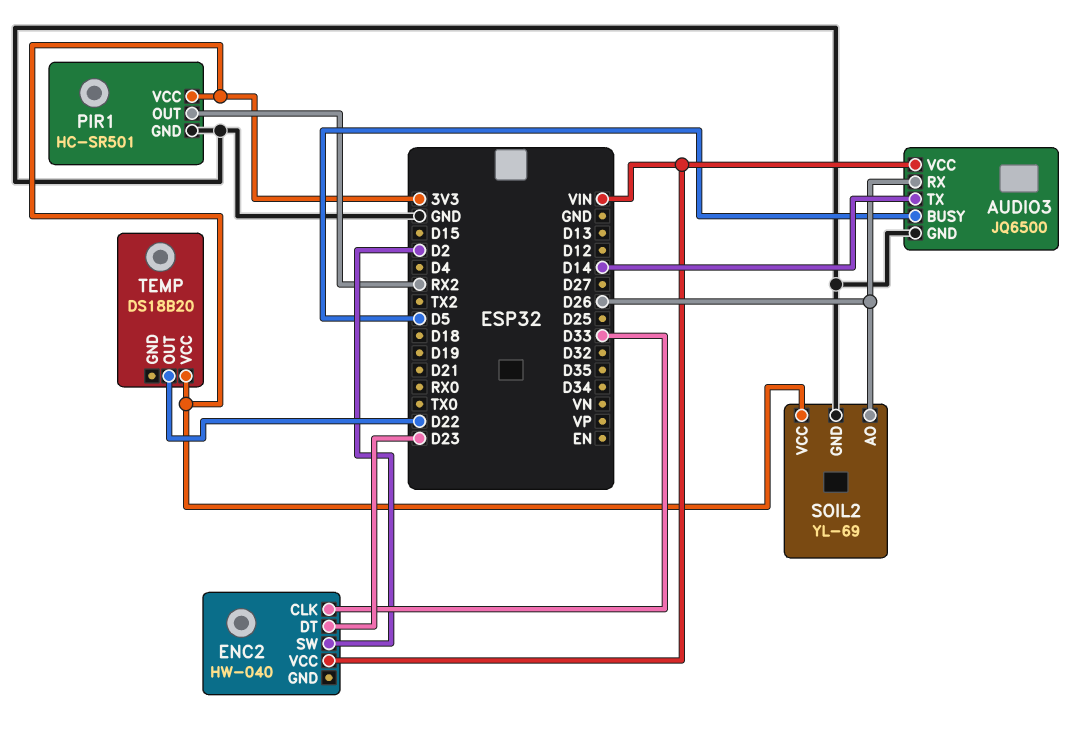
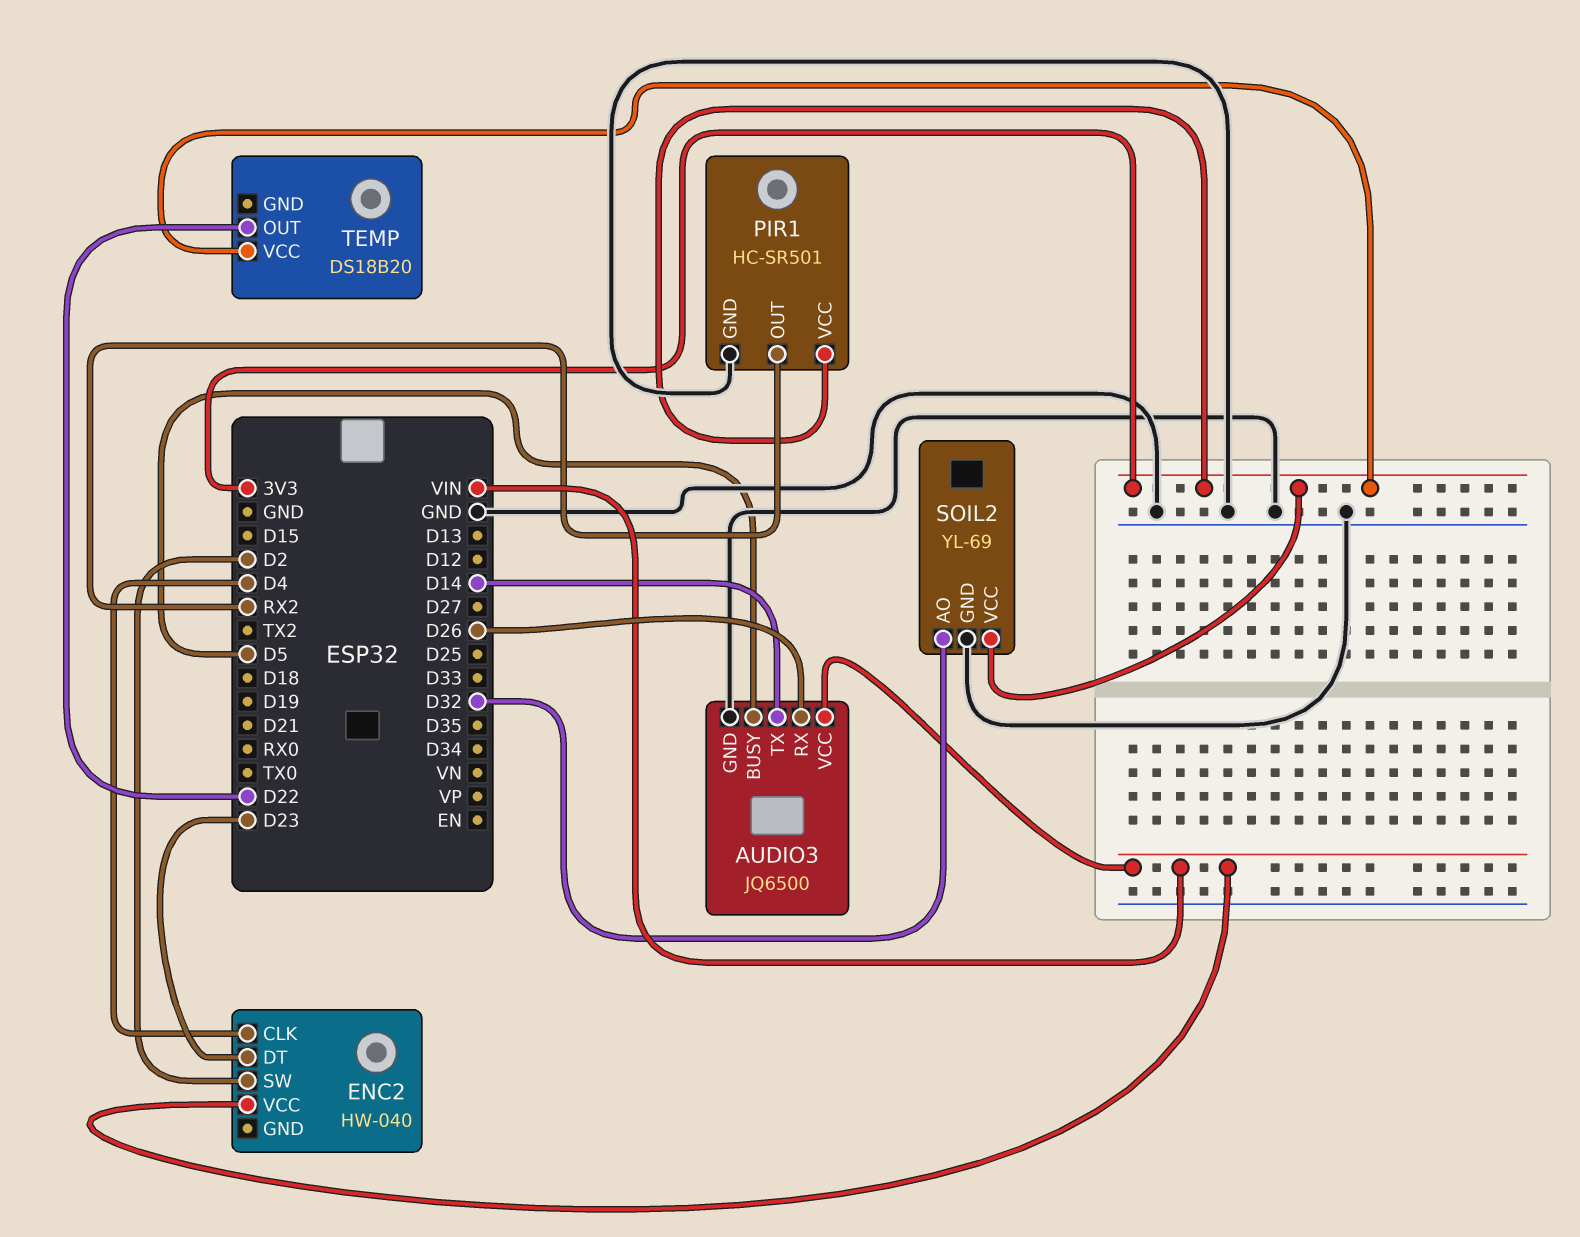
ENC2 pin CLK: D33 -> D4
SOIL2 pin AO: D26 -> D32

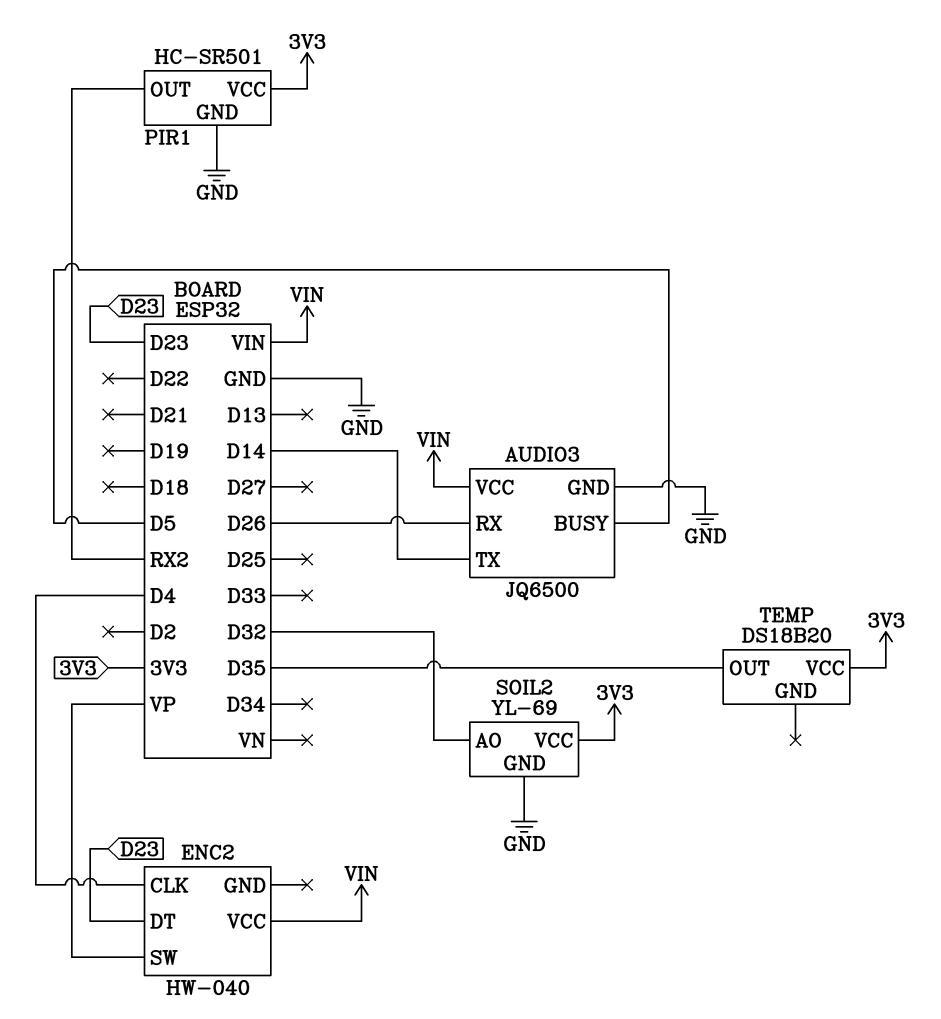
ENC2 pin SW: D2 -> VP
TEMP pin OUT: D22 -> D35

